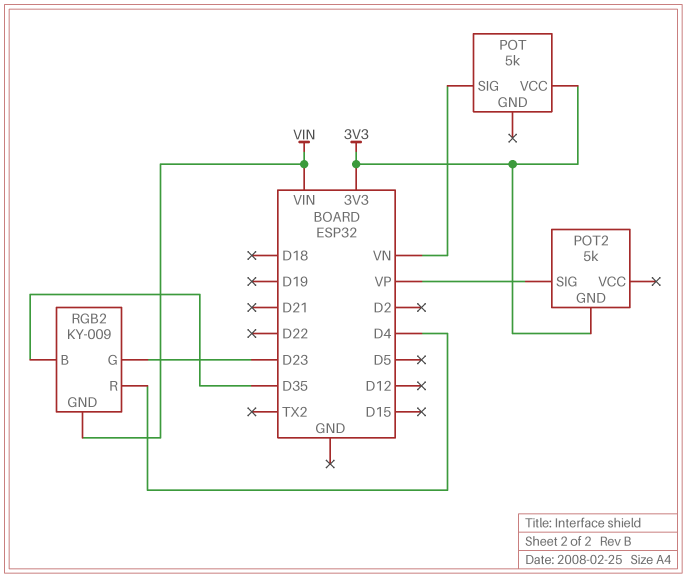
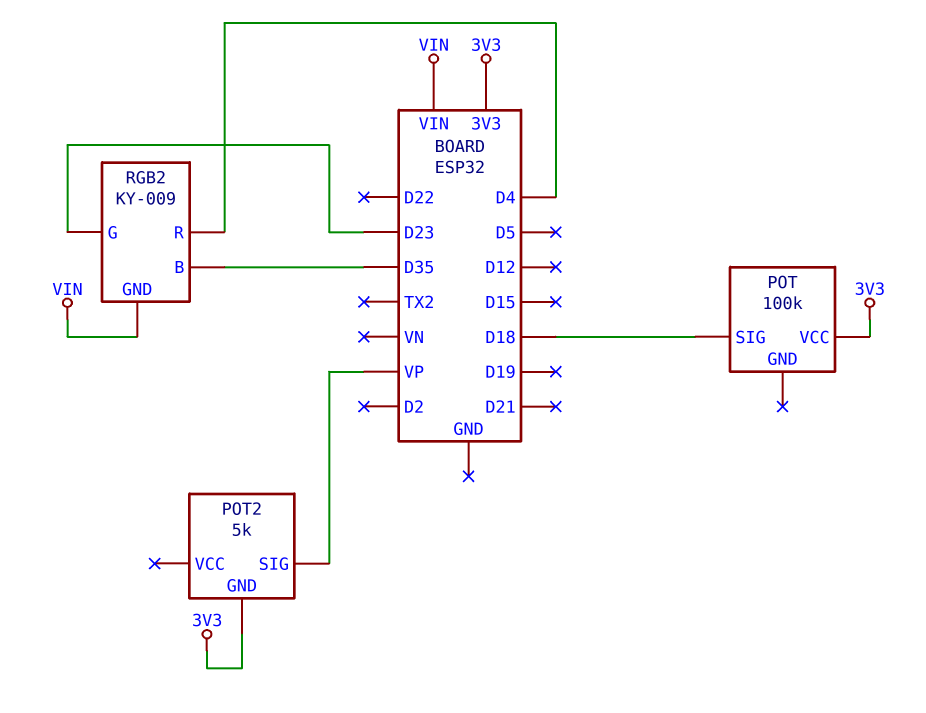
POT: 5k -> 100k
POT pin SIG: VN -> D18

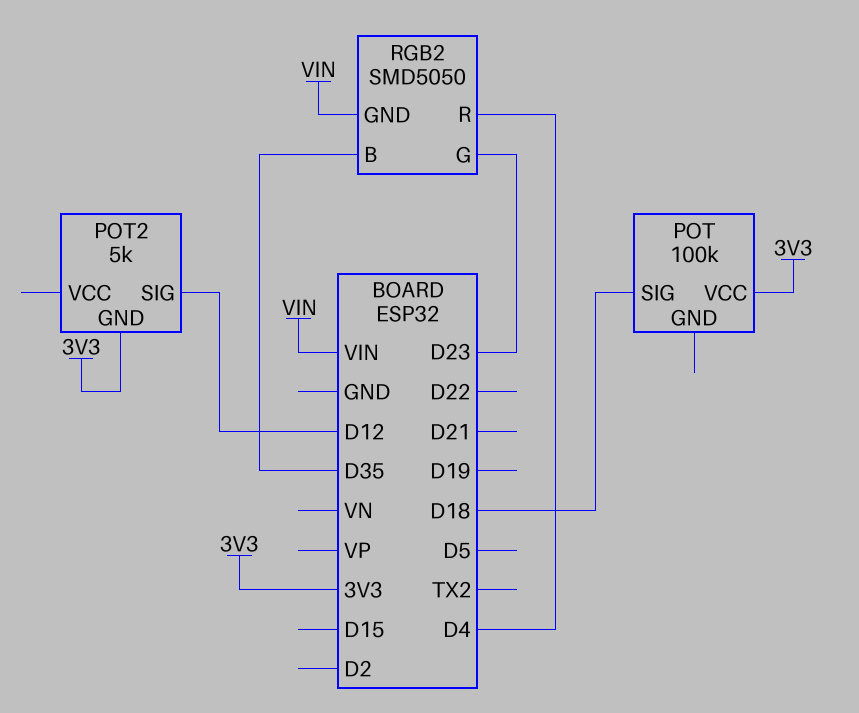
POT2 pin SIG: VP -> D12
RGB2: KY-009 -> SMD5050

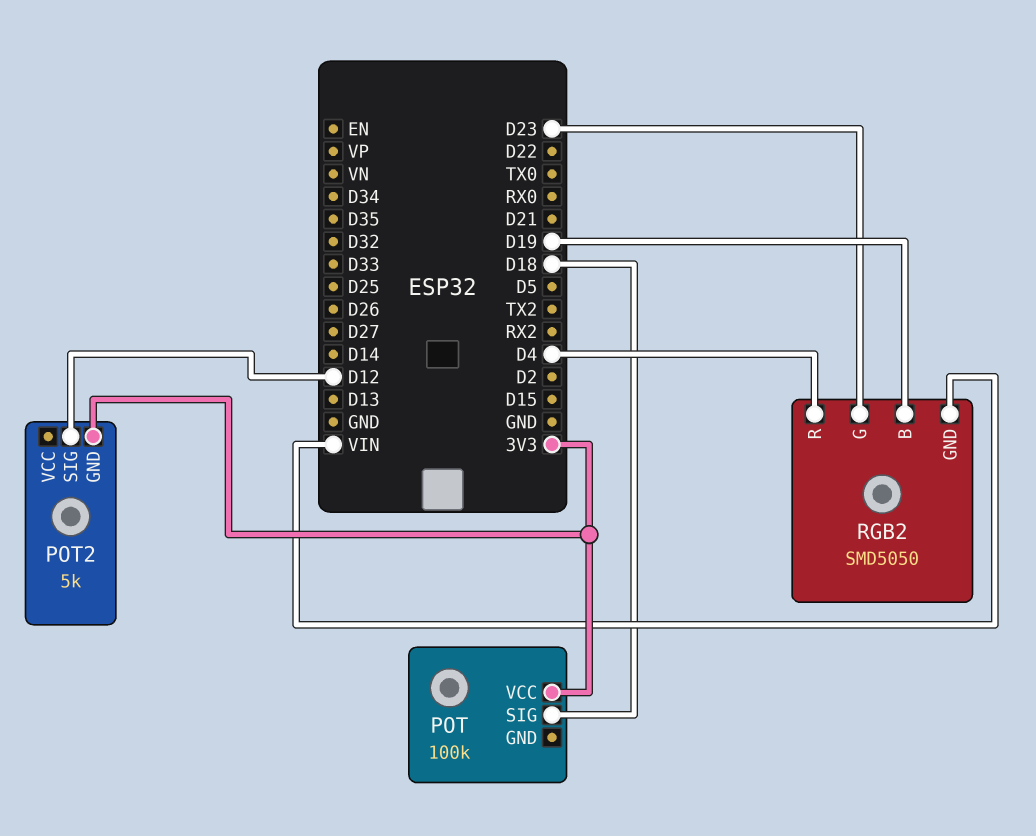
RGB2 pin B: D35 -> D19

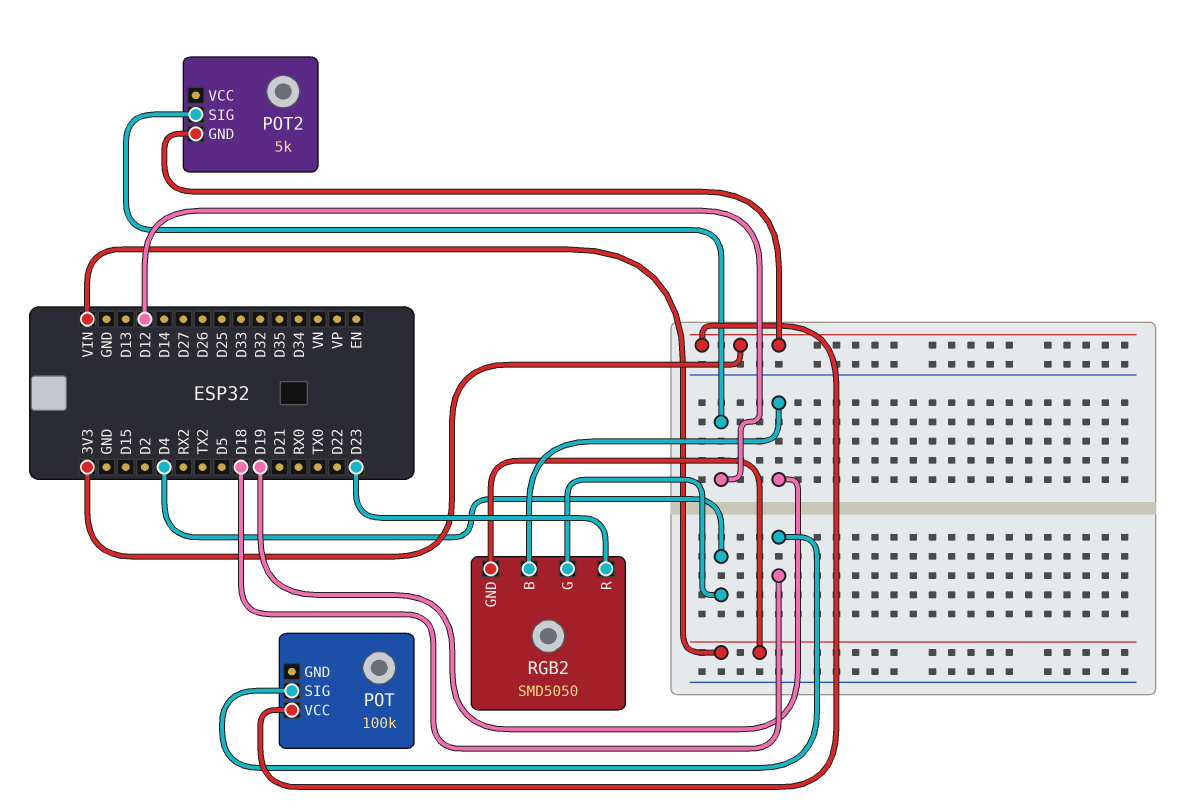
RGB2 pin G: D23 -> D4
RGB2 pin R: D4 -> D23

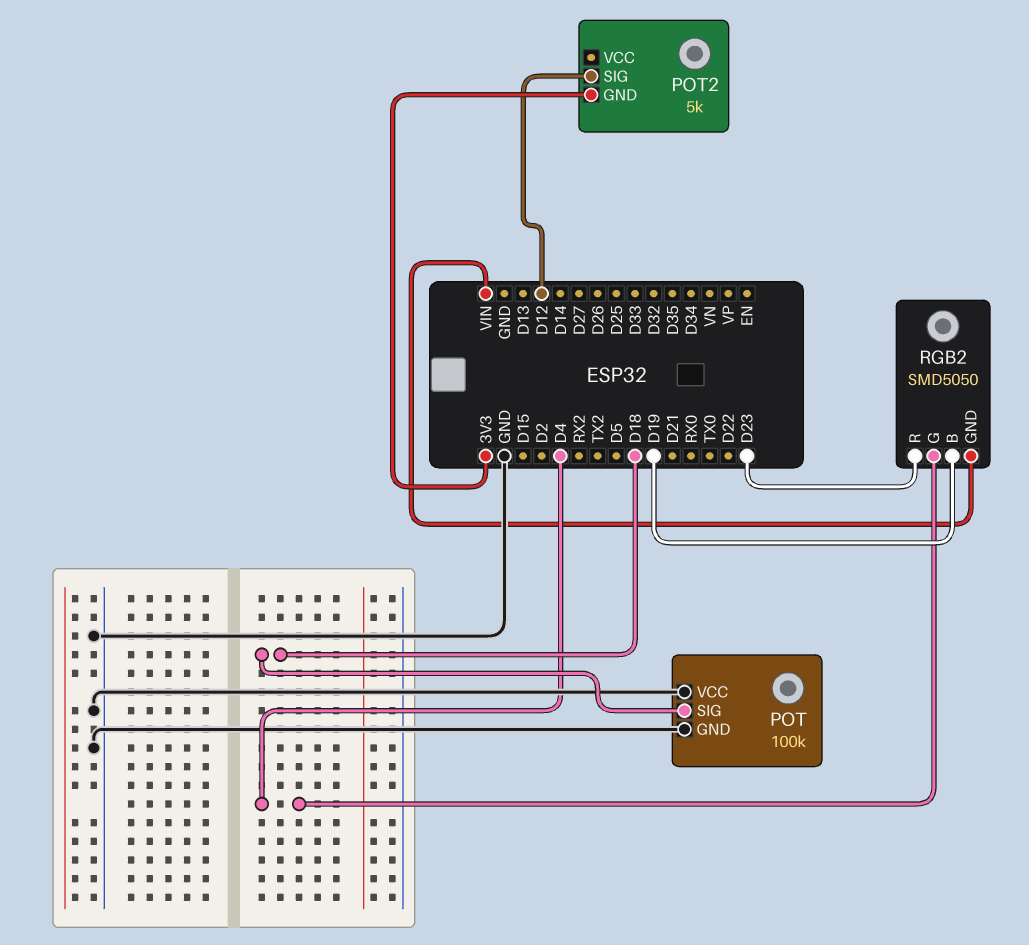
POT pin GND: none -> GND
POT pin VCC: 3V3 -> GND

